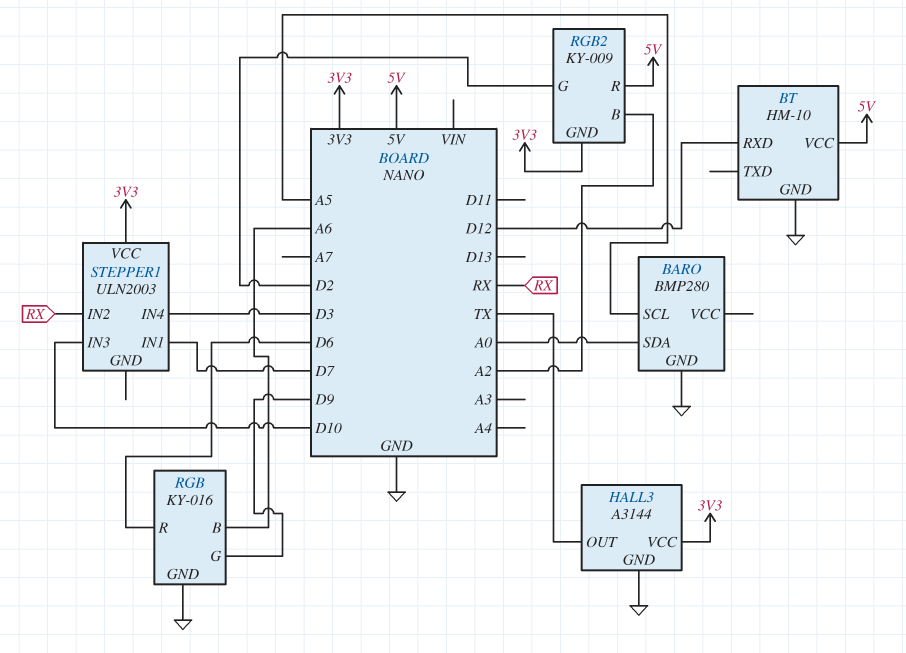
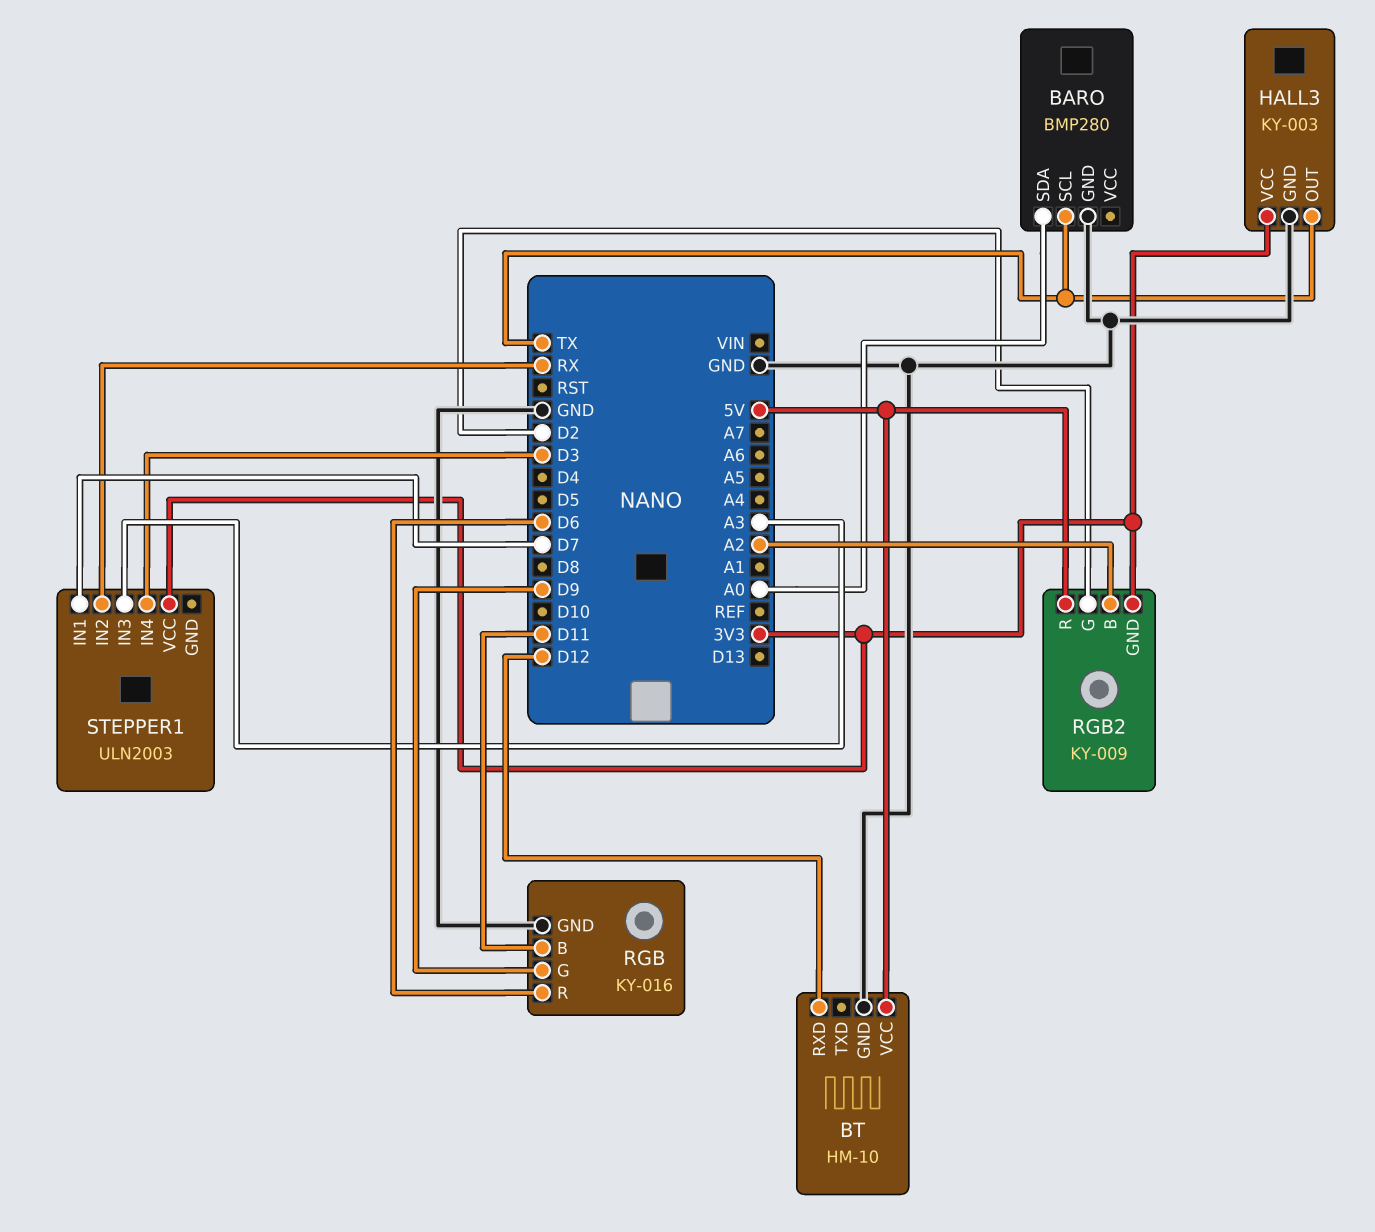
BARO pin SCL: A5 -> TX
HALL3: A3144 -> KY-003
RGB pin B: A6 -> D11
STEPPER1 pin IN3: D10 -> A3

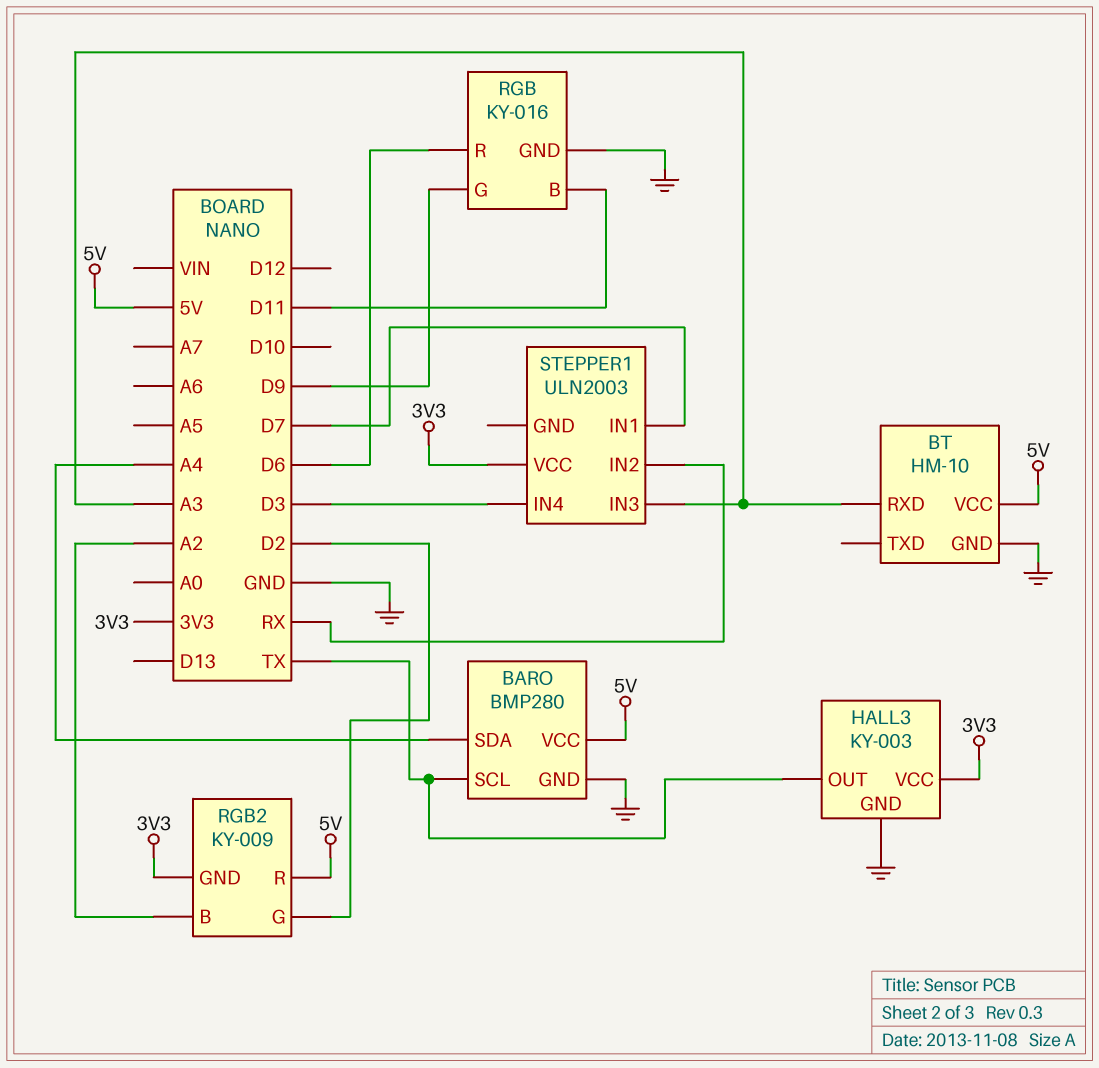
BARO pin SDA: A0 -> A4
BARO pin VCC: none -> 5V
BT pin RXD: D12 -> A3

